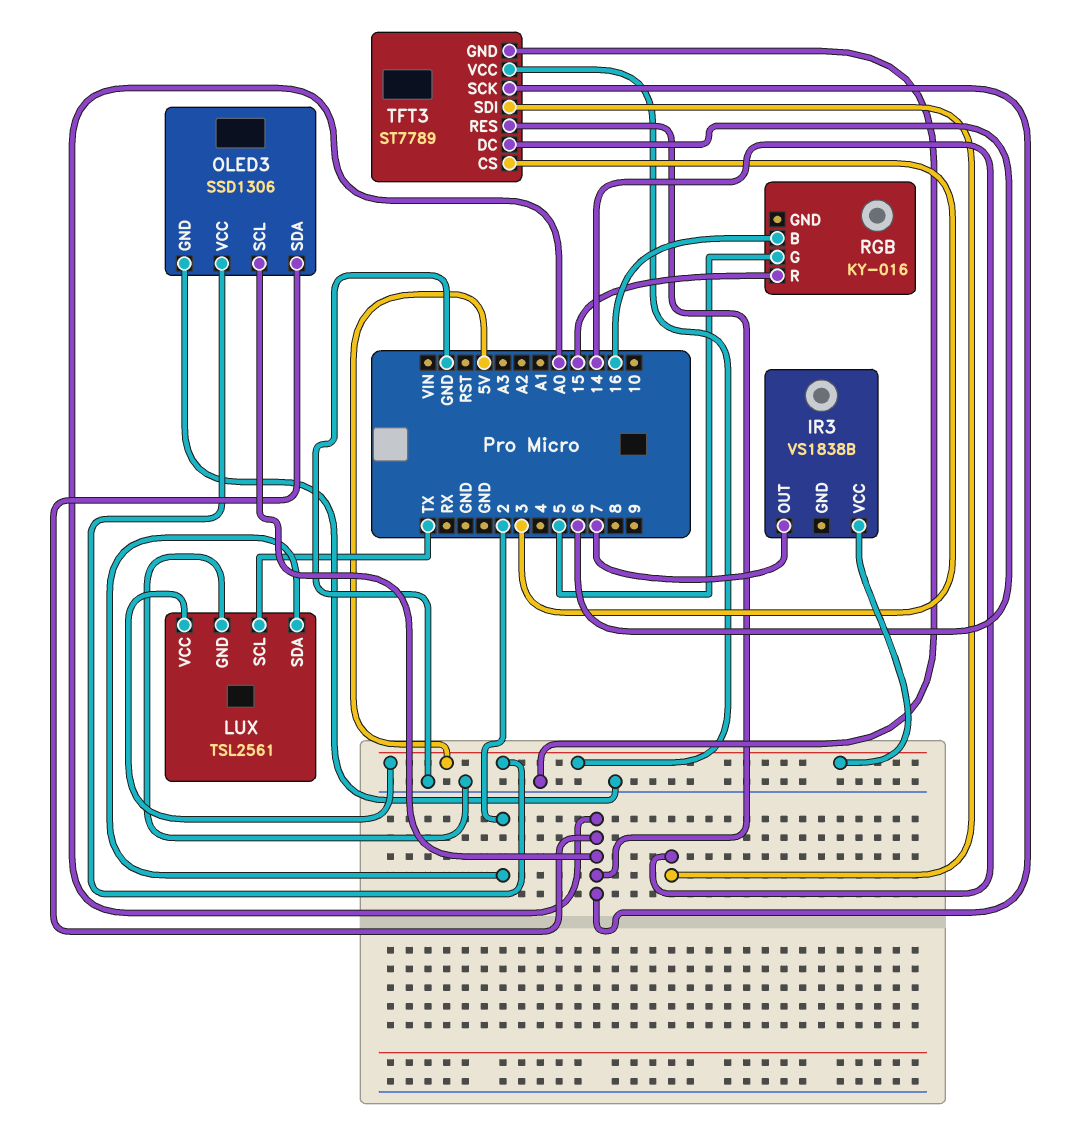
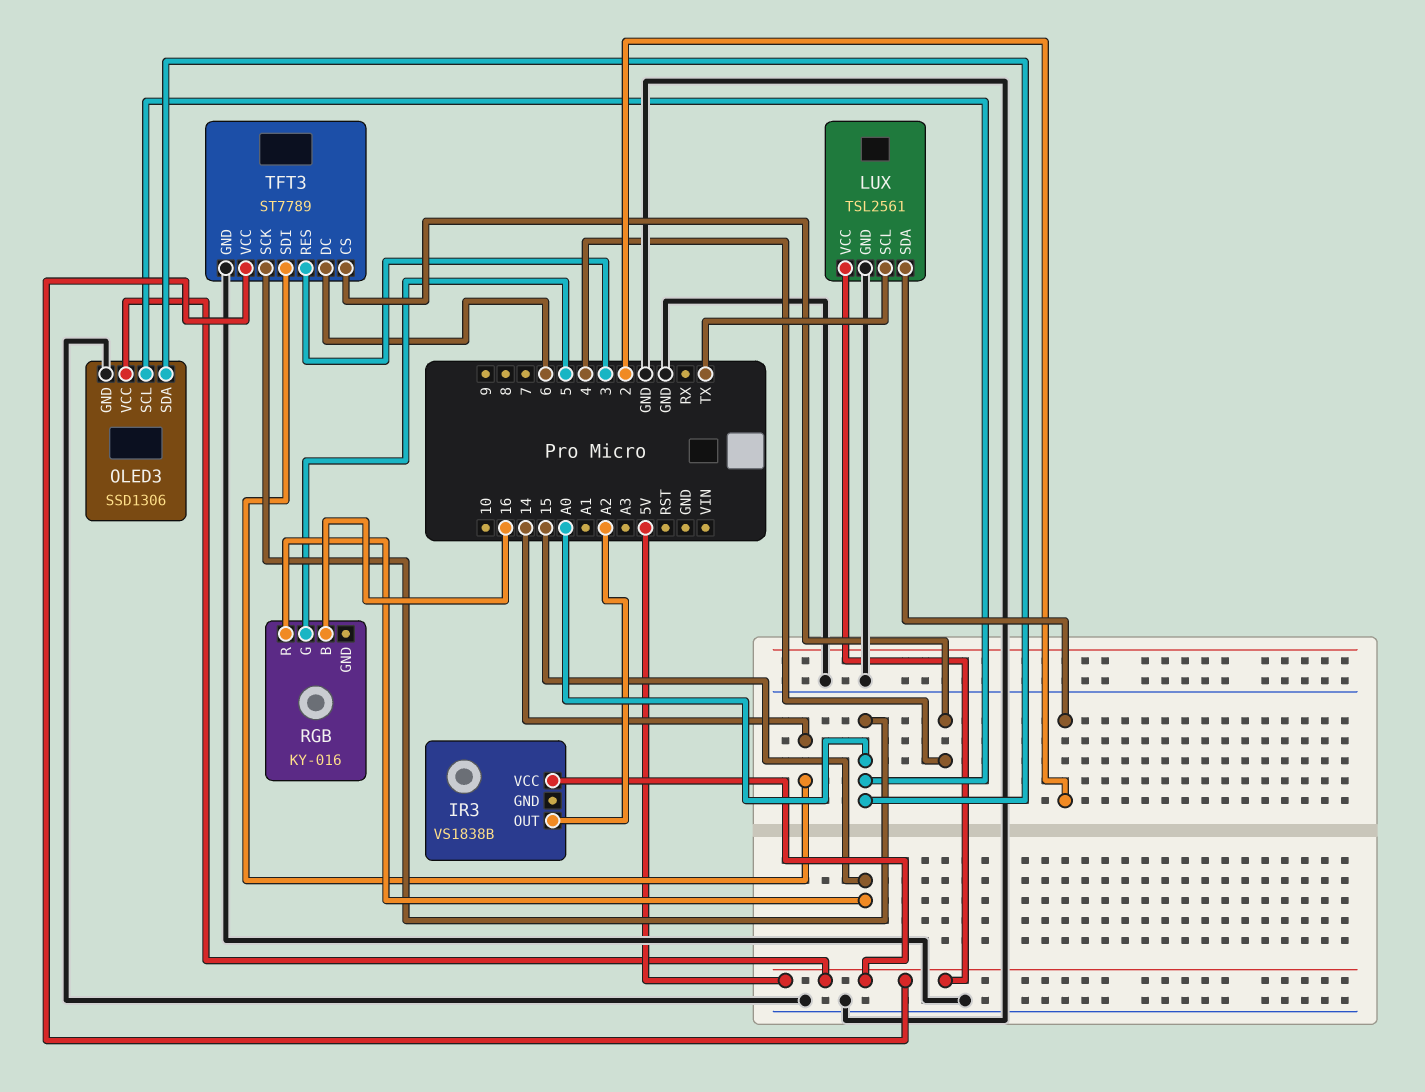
IR3 pin OUT: 7 -> A2
TFT3 pin CS: 3 -> 4
TFT3 pin RES: A0 -> 3

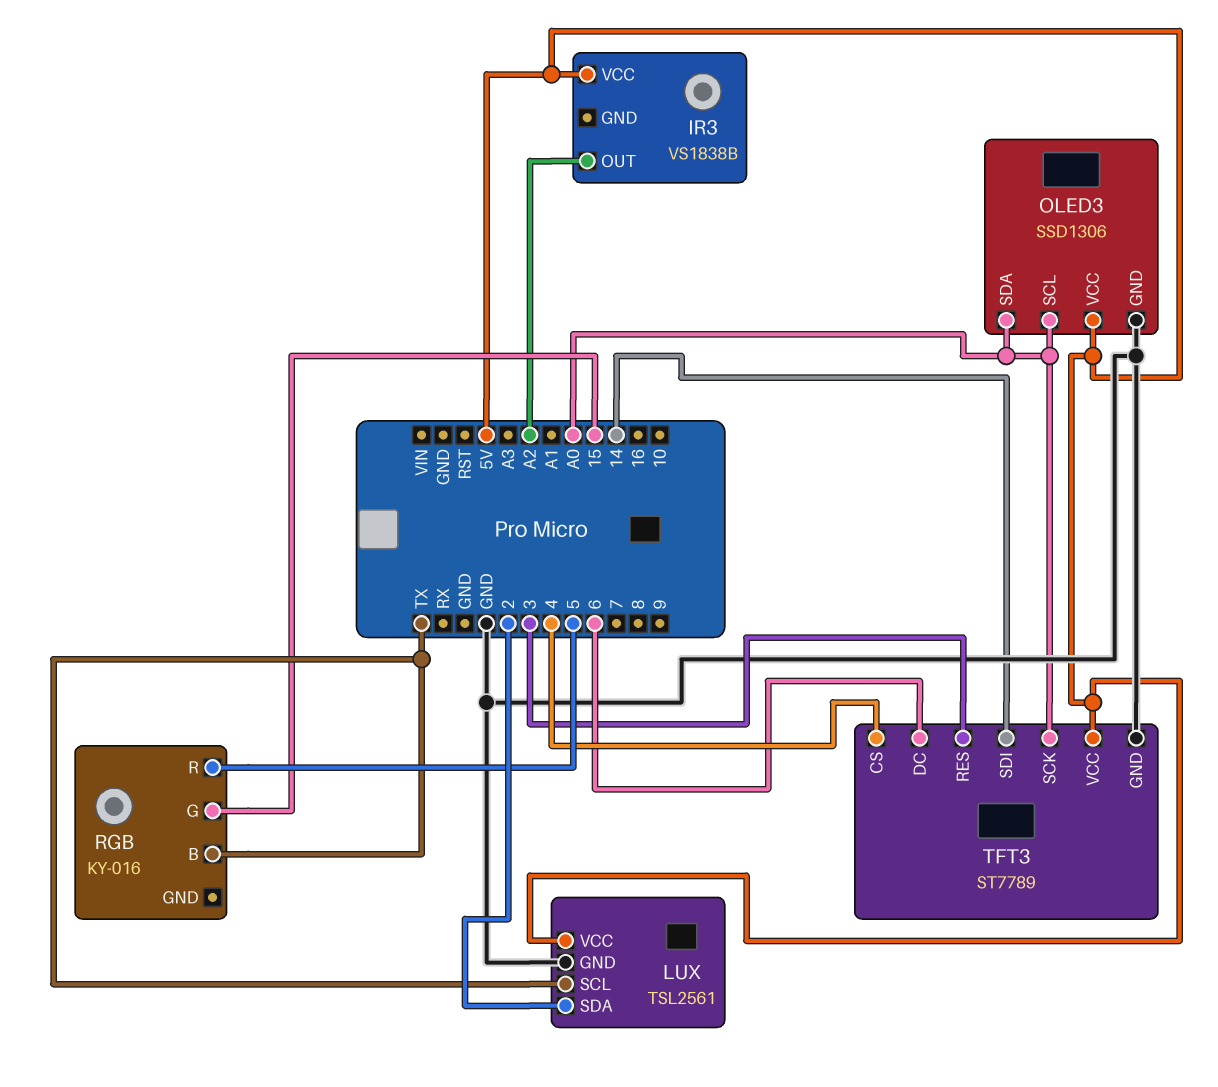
RGB pin B: 16 -> TX
RGB pin G: 5 -> 15
RGB pin R: 15 -> 5

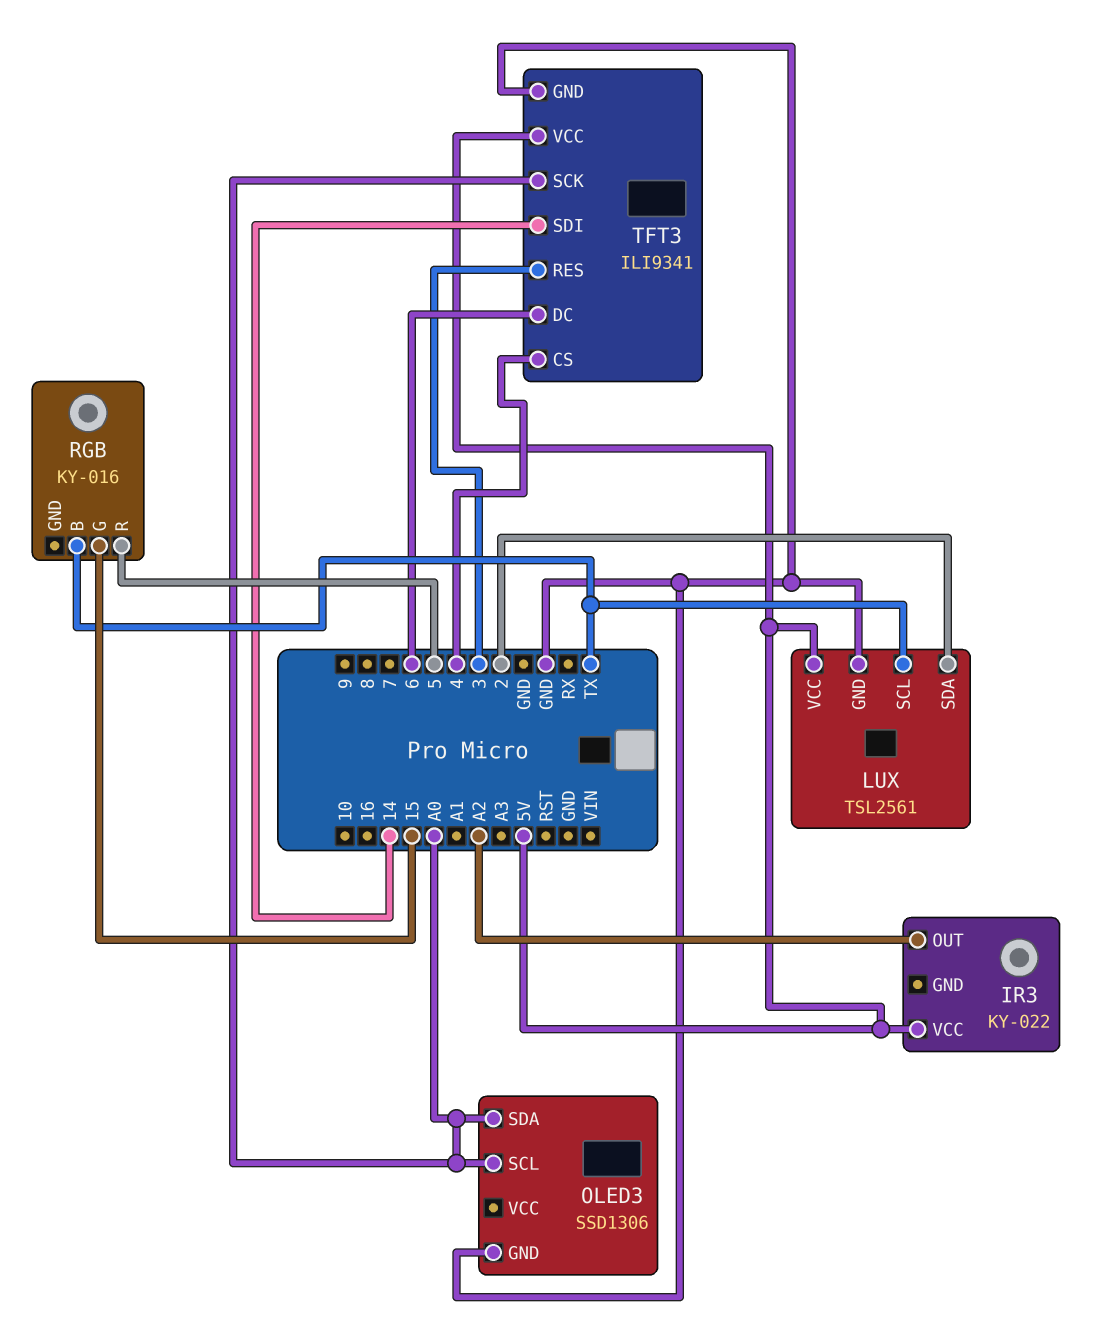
IR3: VS1838B -> KY-022
OLED3 pin VCC: 5V -> none
TFT3: ST7789 -> ILI9341

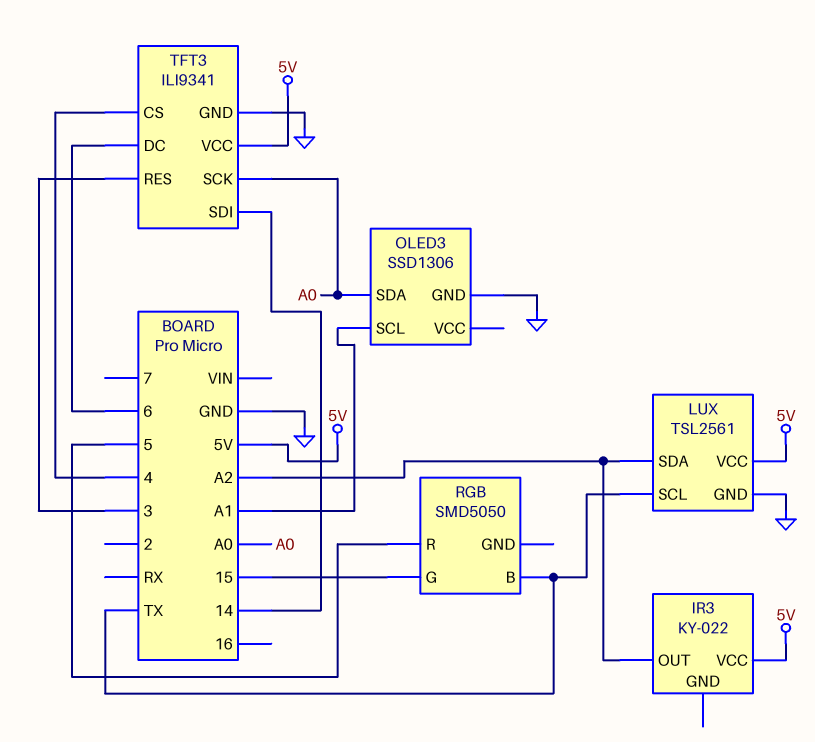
LUX pin SDA: 2 -> A2
OLED3 pin SCL: A0 -> A1
RGB: KY-016 -> SMD5050

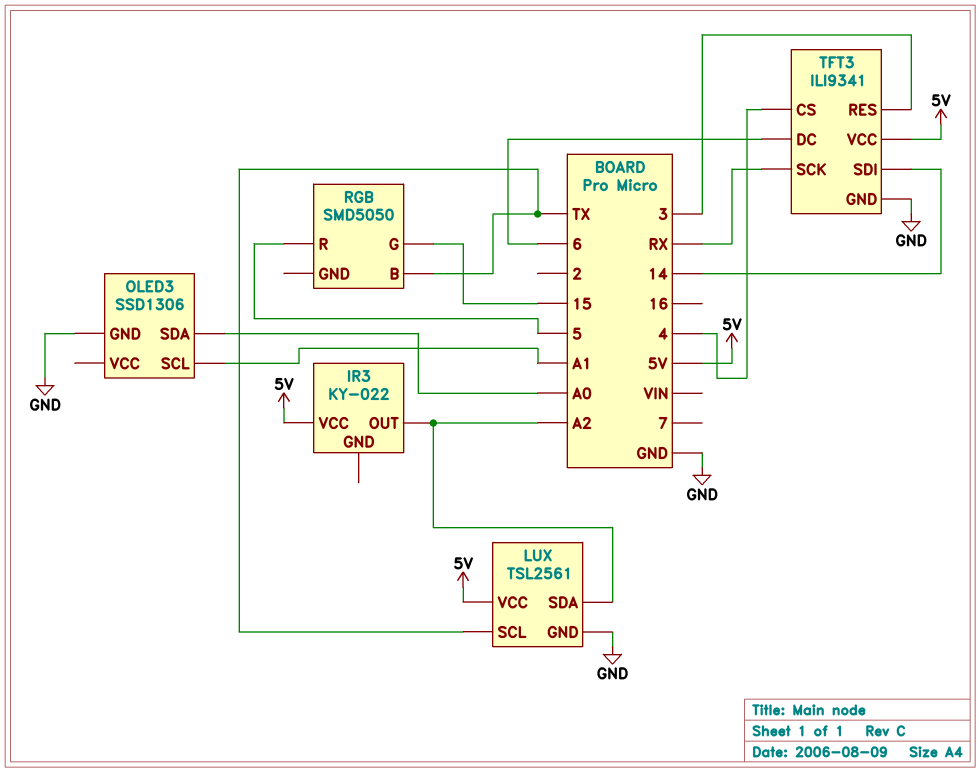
TFT3 pin SCK: A0 -> RX

